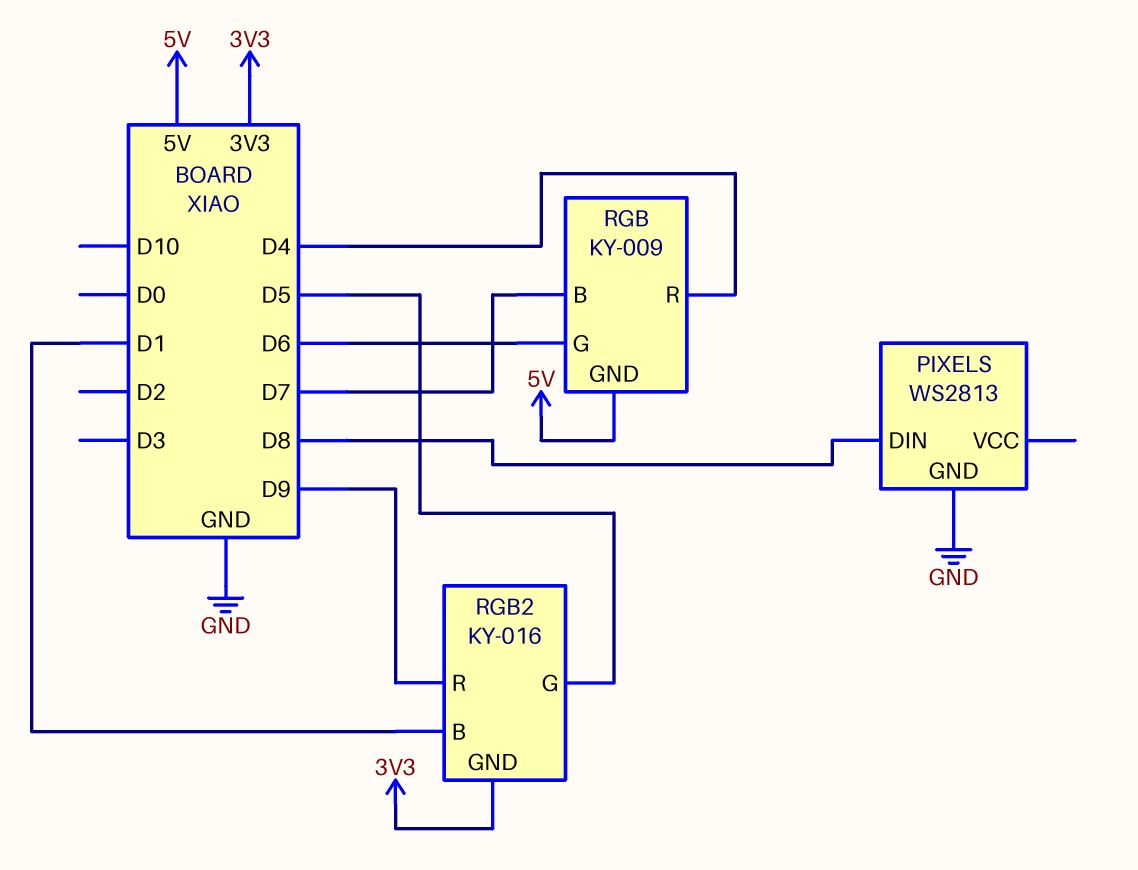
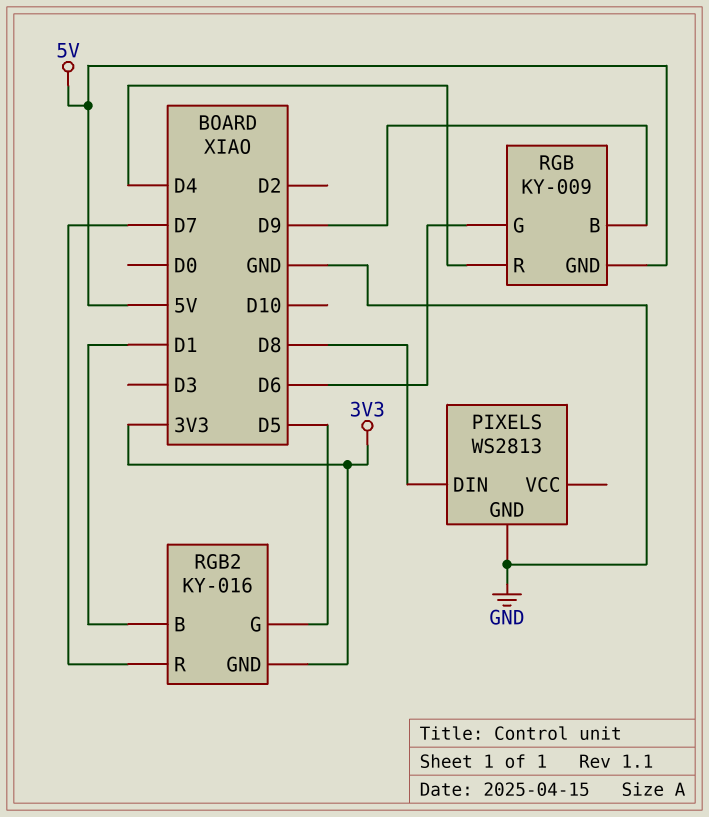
RGB pin B: D7 -> D9
RGB2 pin R: D9 -> D7

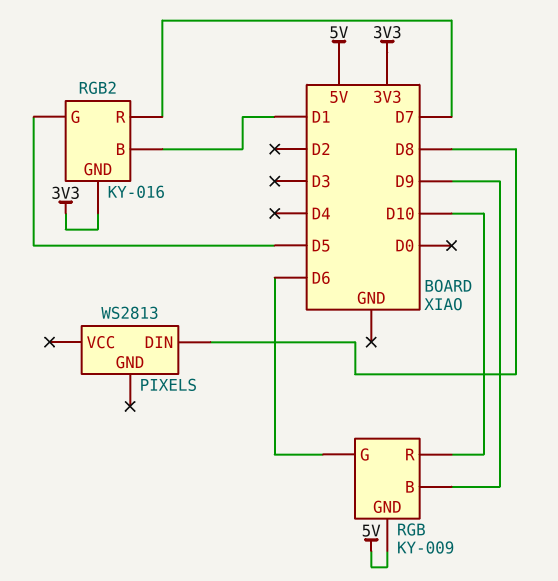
PIXELS pin GND: GND -> none
RGB pin R: D4 -> D10

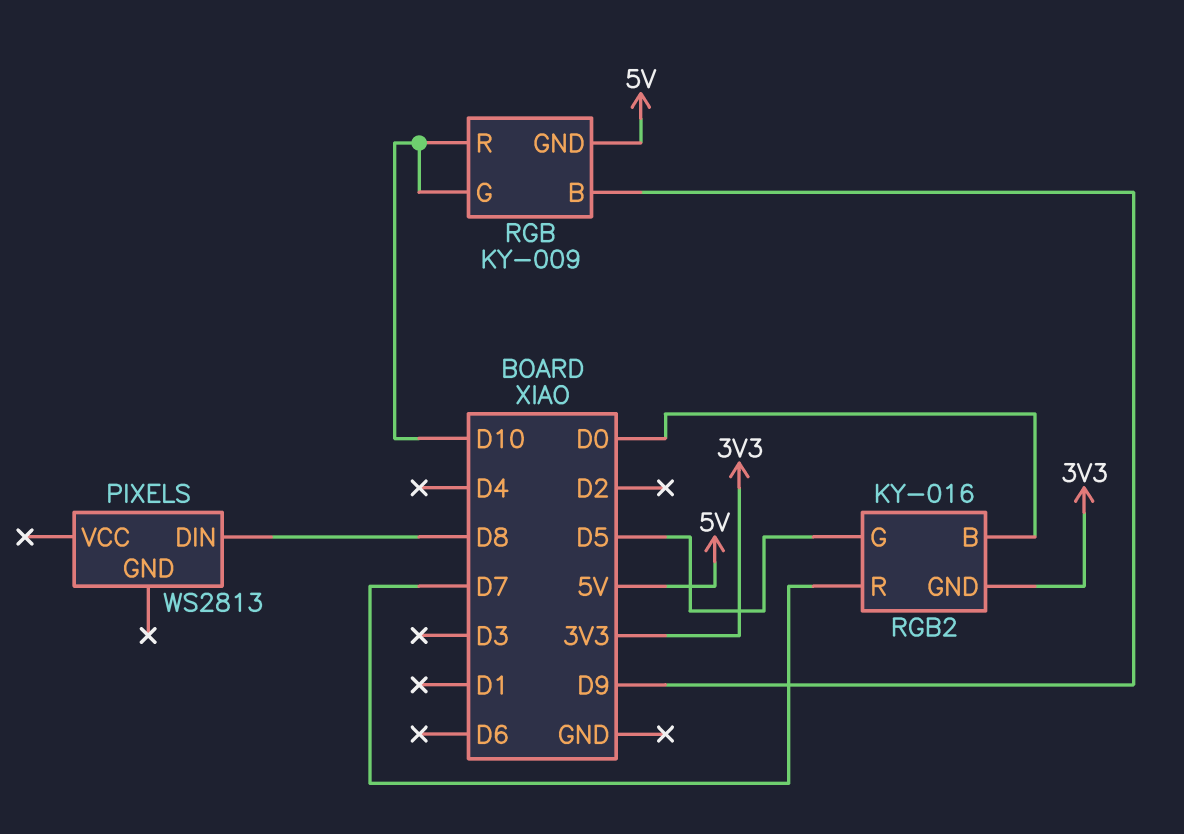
RGB pin G: D6 -> D10
RGB2 pin B: D1 -> D0

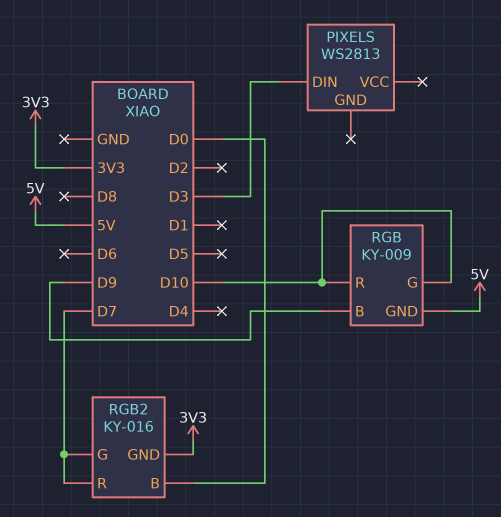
PIXELS pin DIN: D8 -> D3
RGB2 pin G: D5 -> D7

